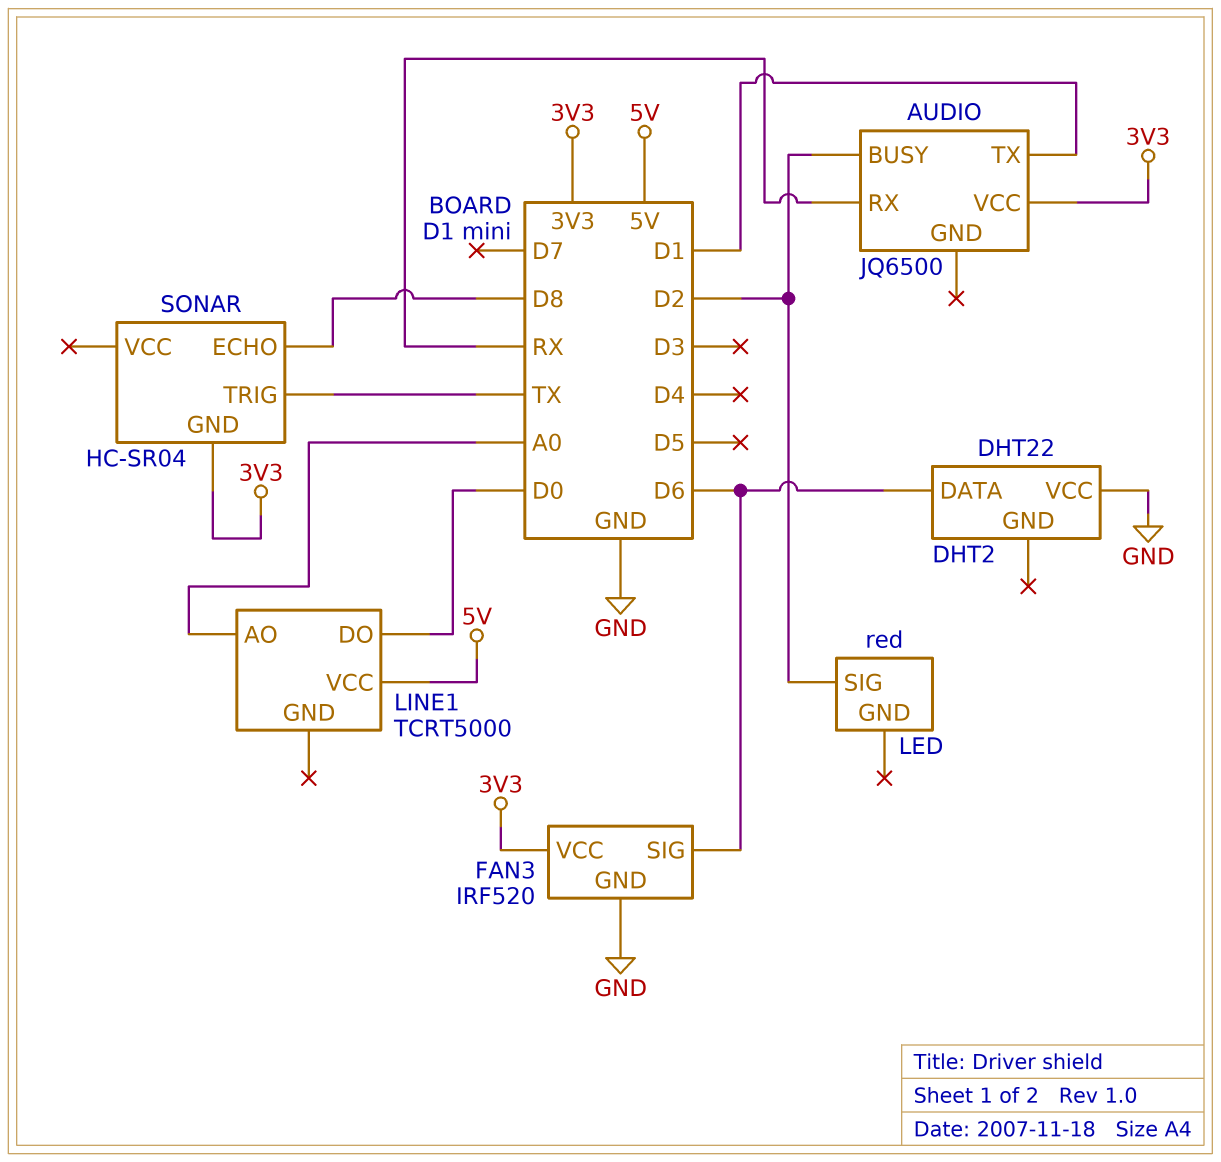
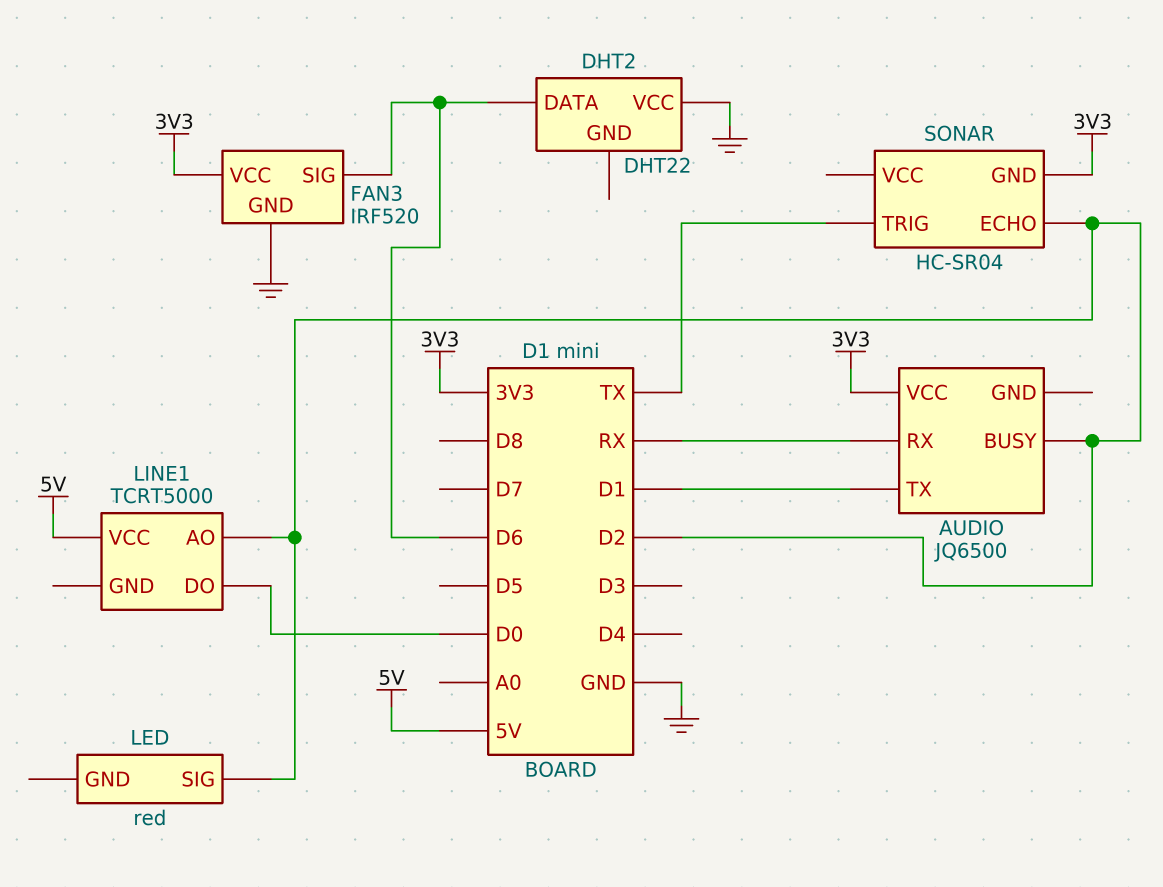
LINE1 pin AO: A0 -> D2
SONAR pin ECHO: D8 -> D2

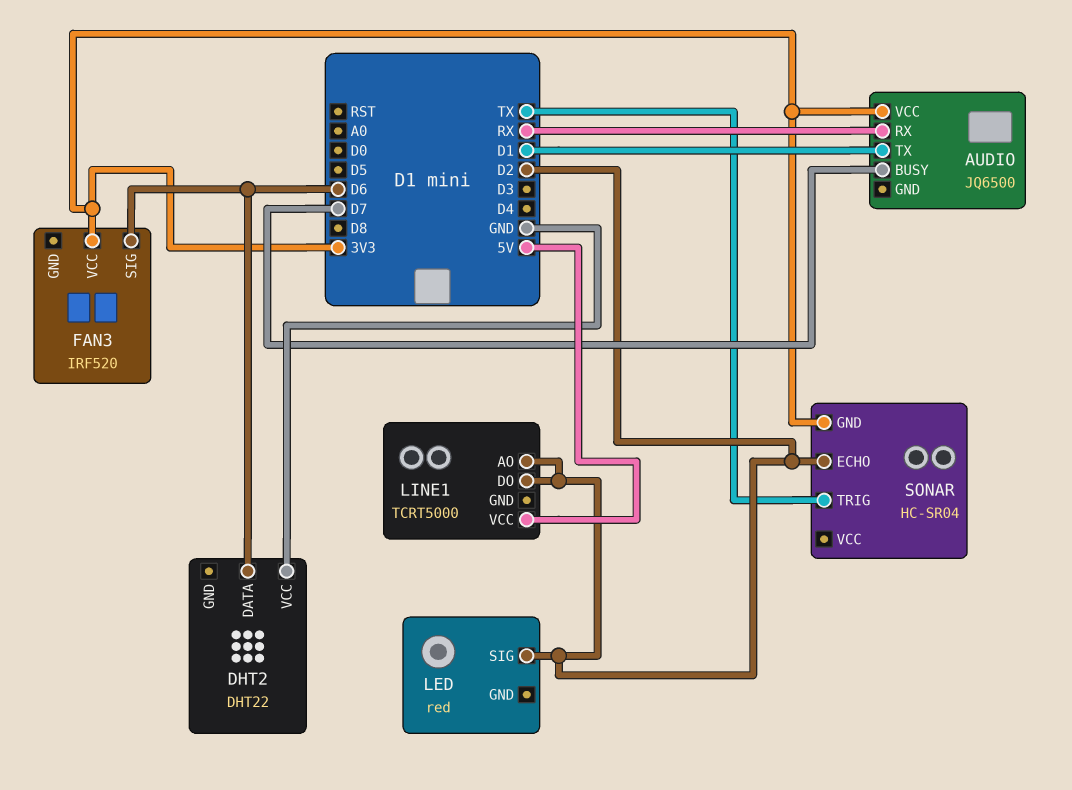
AUDIO pin BUSY: D2 -> D7
FAN3 pin GND: GND -> none
LINE1 pin DO: D0 -> D2

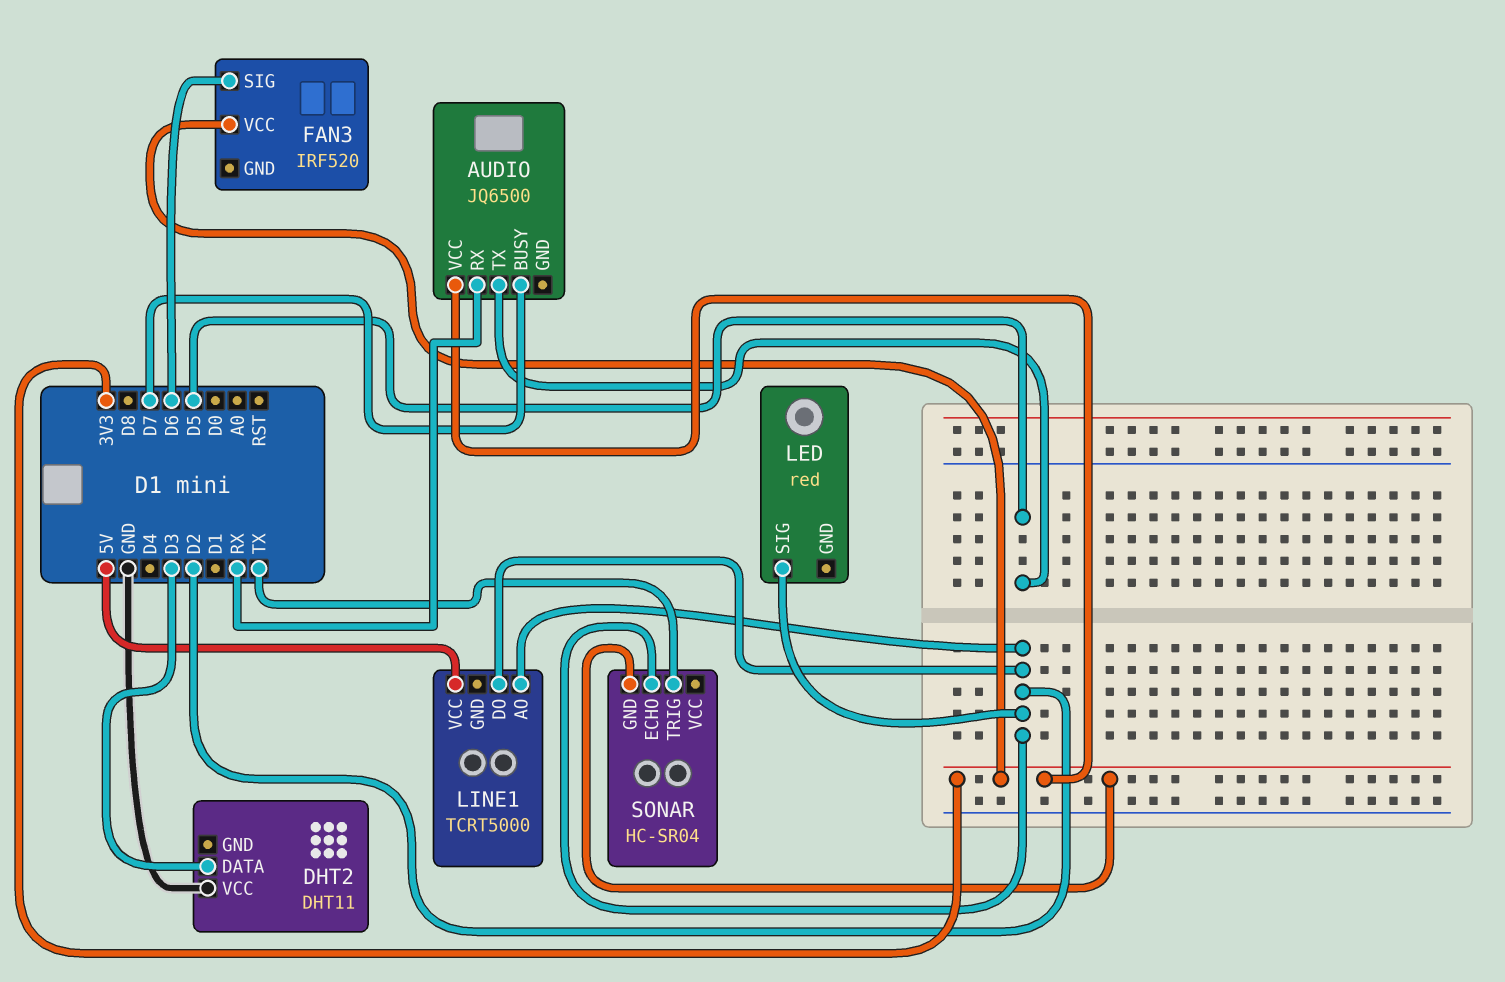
AUDIO pin TX: D1 -> D5
DHT2: DHT22 -> DHT11
DHT2 pin DATA: D6 -> D3

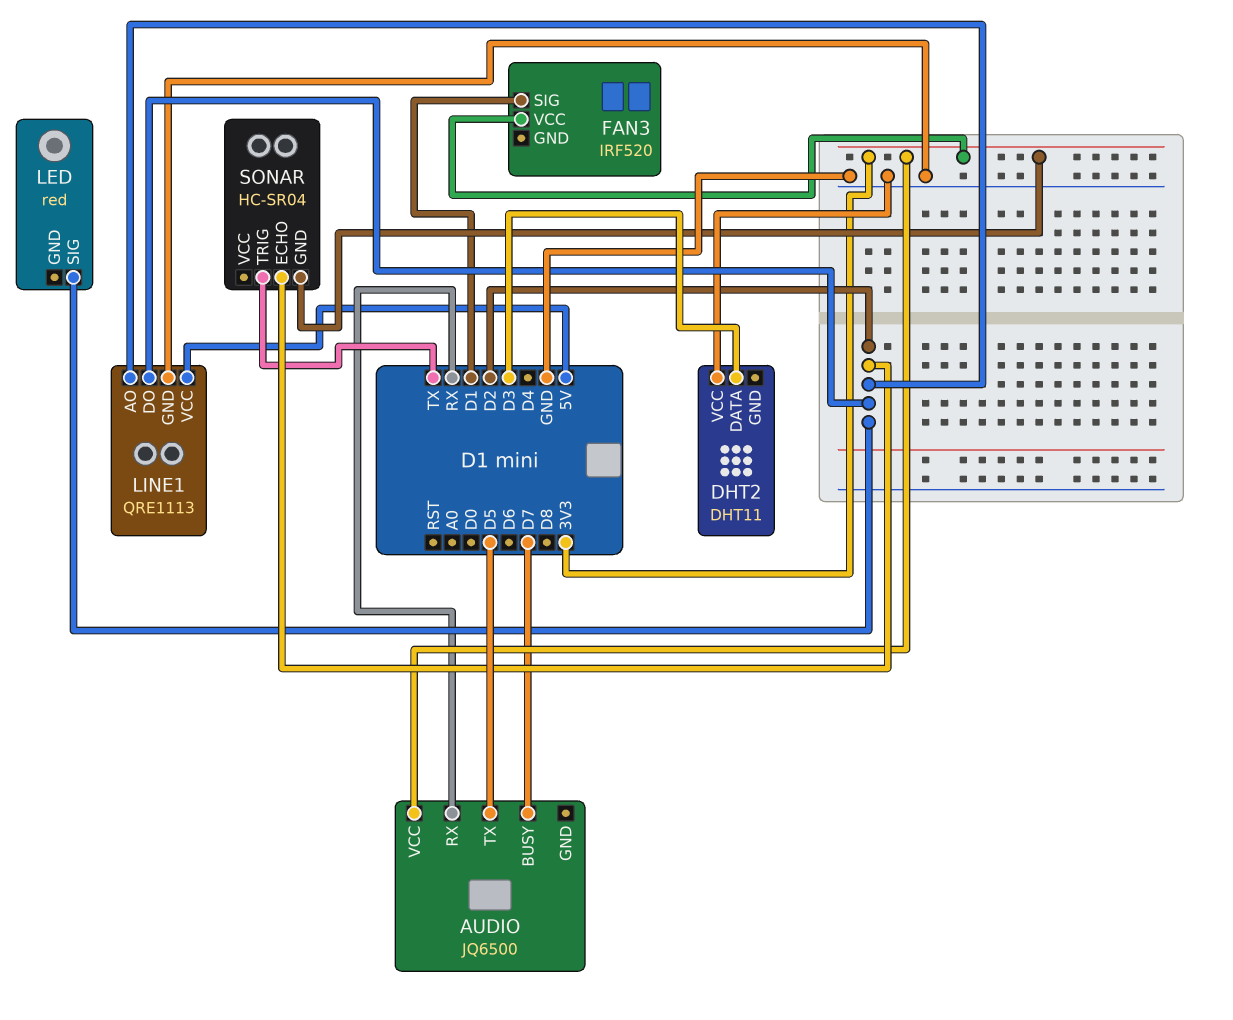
FAN3 pin SIG: D6 -> D1
LINE1: TCRT5000 -> QRE1113
LINE1 pin GND: none -> GND

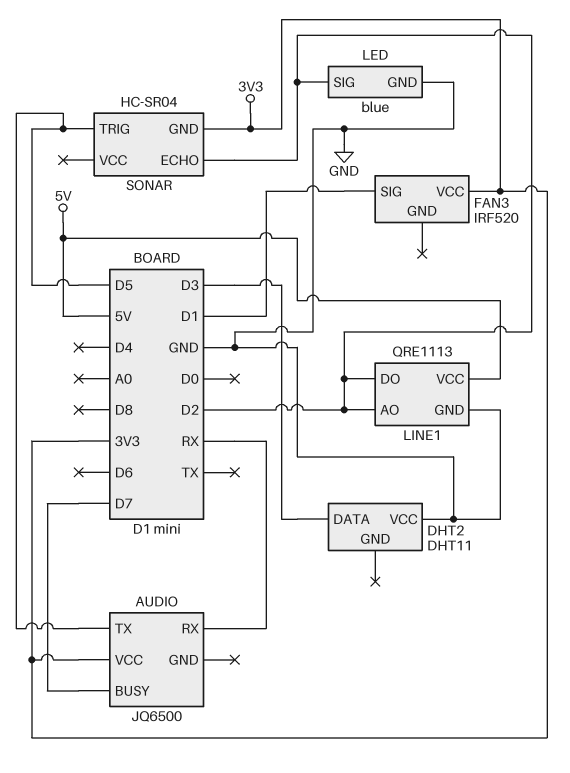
LED: red -> blue
LED pin GND: none -> GND
SONAR pin TRIG: TX -> D5

